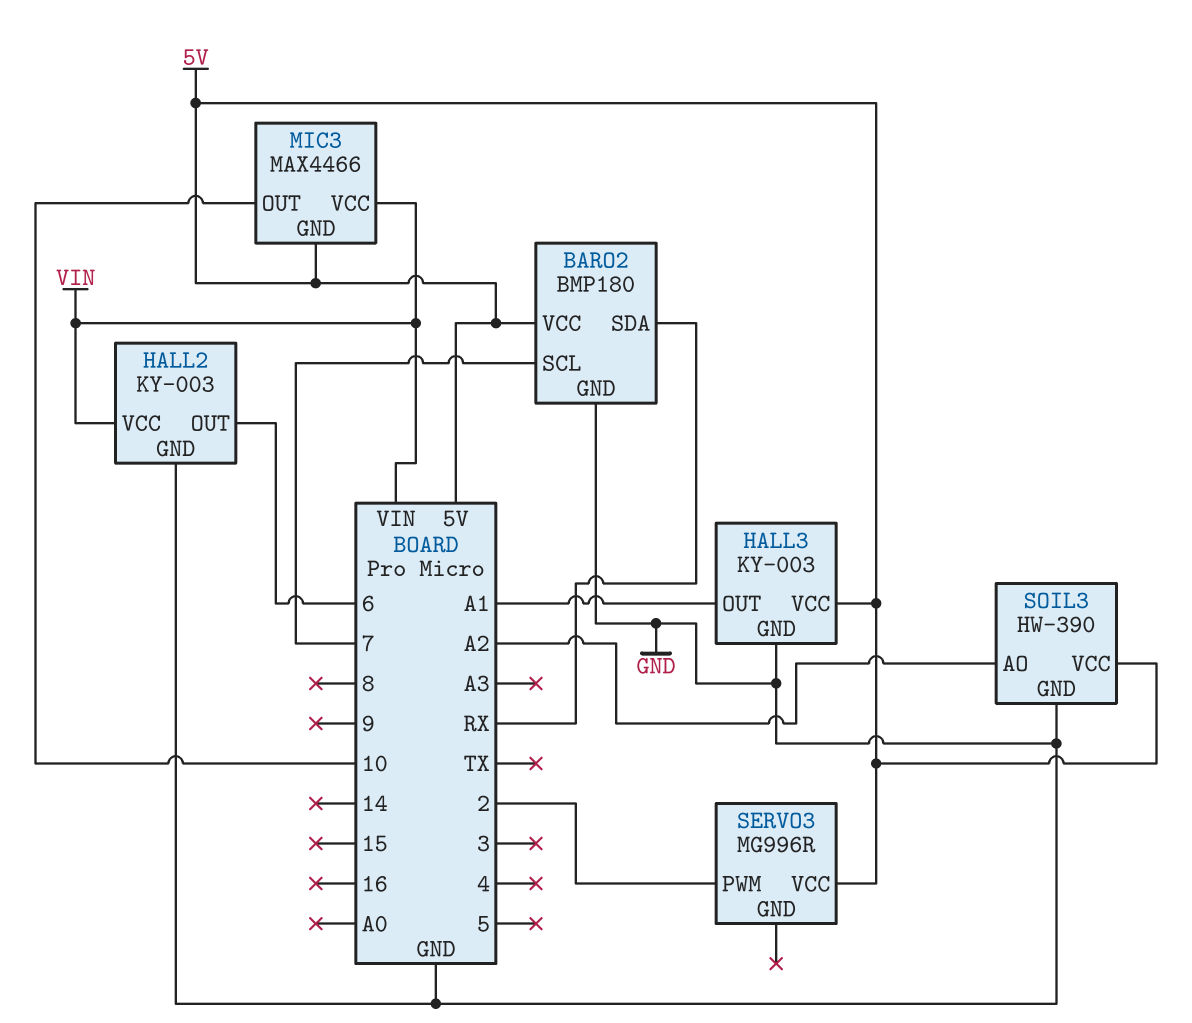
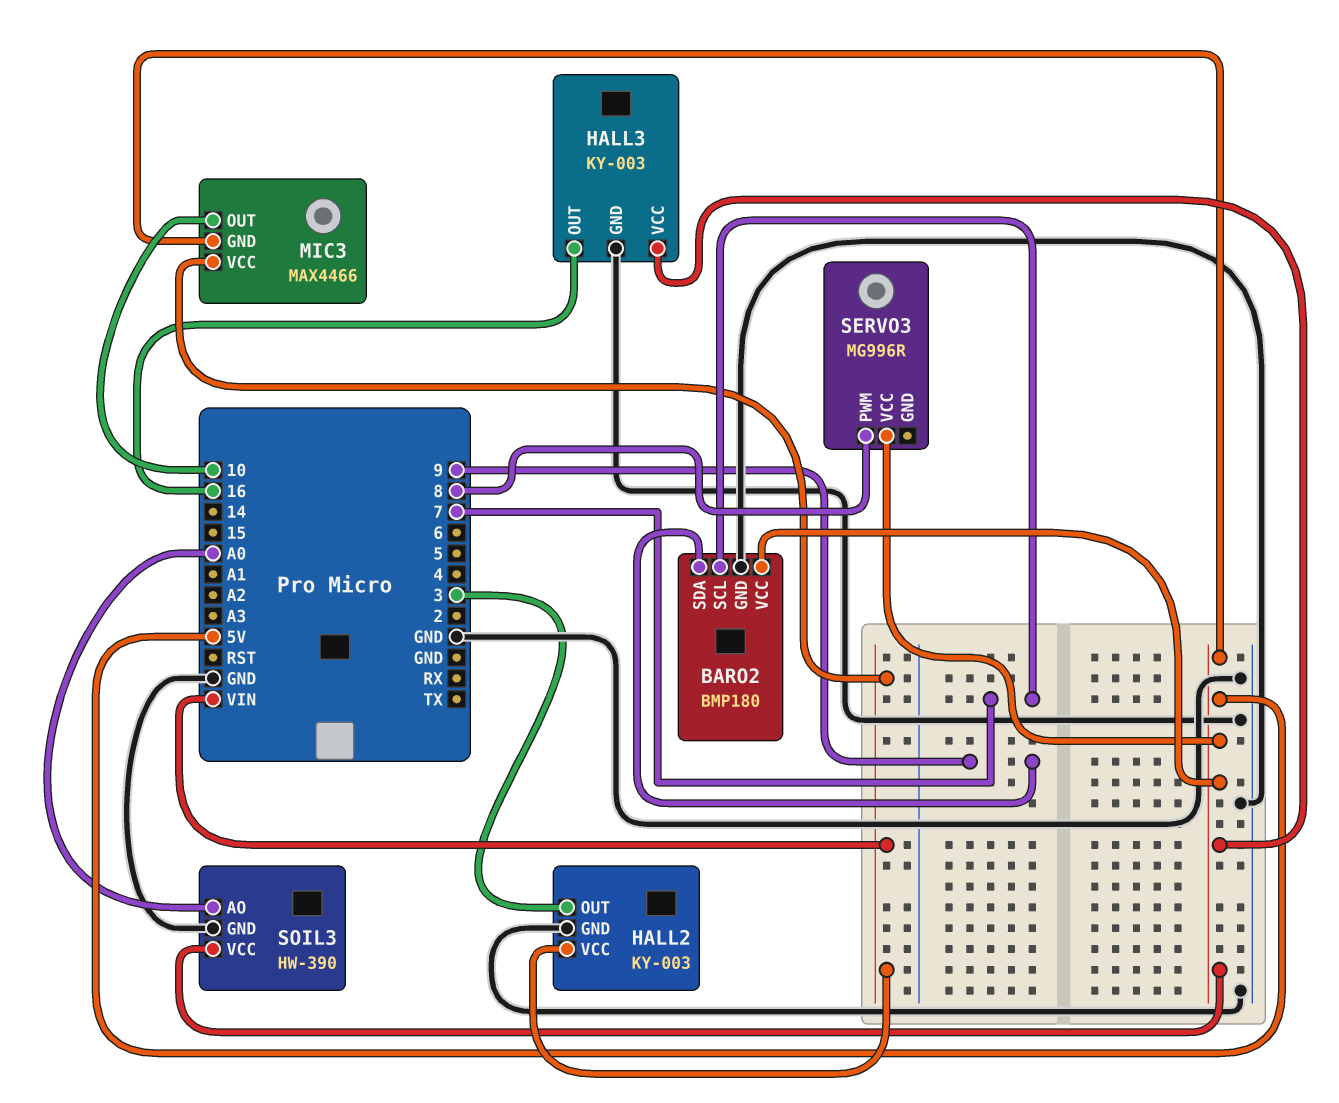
BARO2 pin SDA: RX -> 9
HALL2 pin OUT: 6 -> 3
HALL3 pin OUT: A1 -> 16
SERVO3 pin PWM: 2 -> 8
SOIL3 pin AO: A2 -> A0

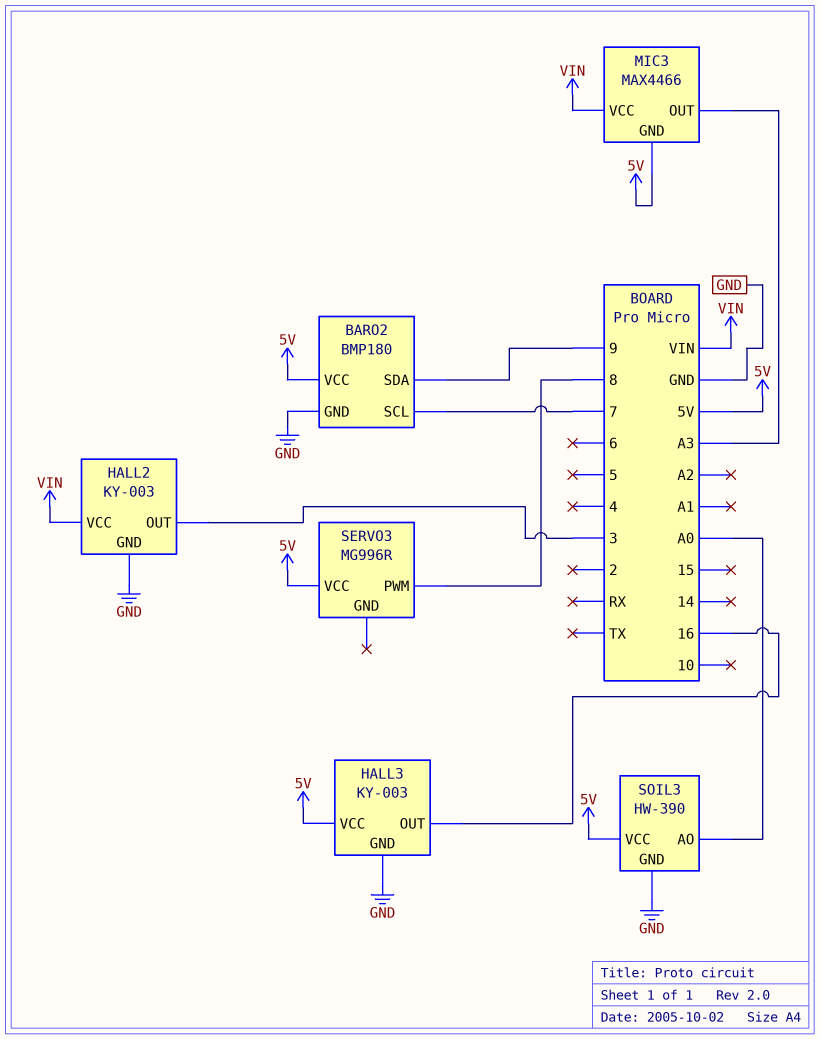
MIC3 pin OUT: 10 -> A3

